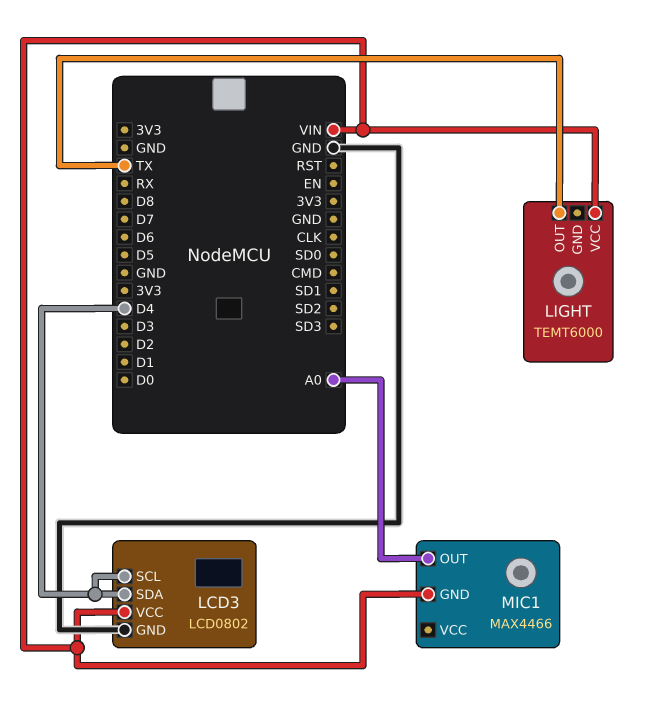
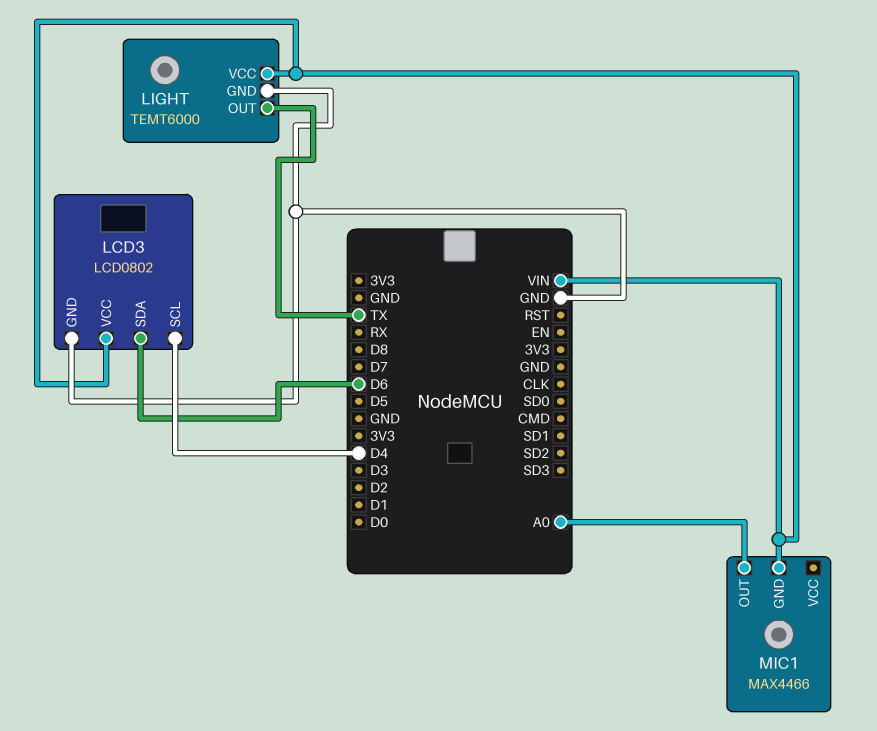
LCD3 pin SDA: D4 -> D6
LIGHT pin GND: none -> GND

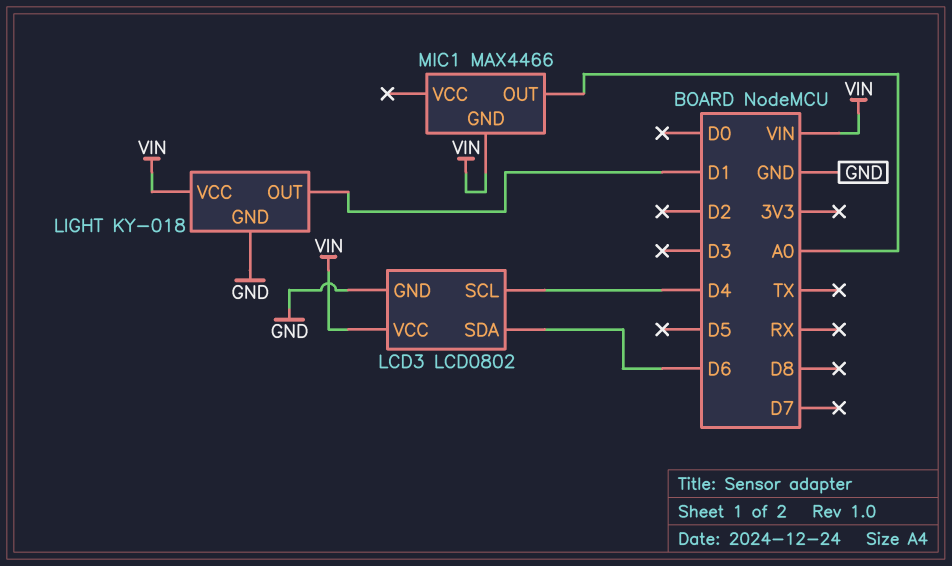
LIGHT: TEMT6000 -> KY-018
LIGHT pin OUT: TX -> D1

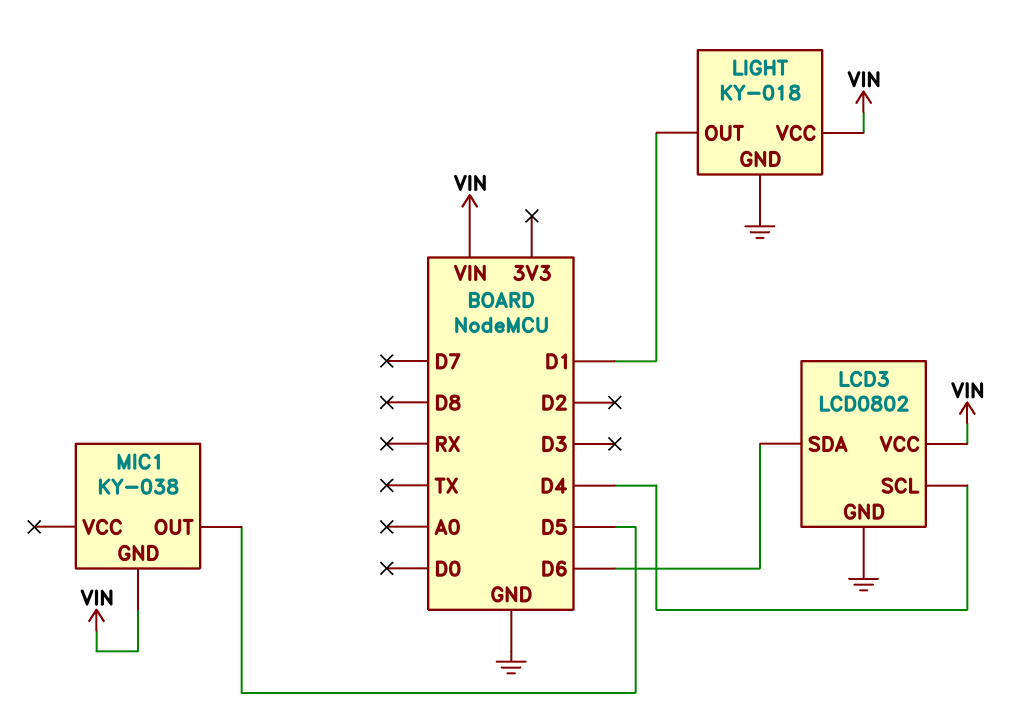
MIC1: MAX4466 -> KY-038
MIC1 pin OUT: A0 -> D5

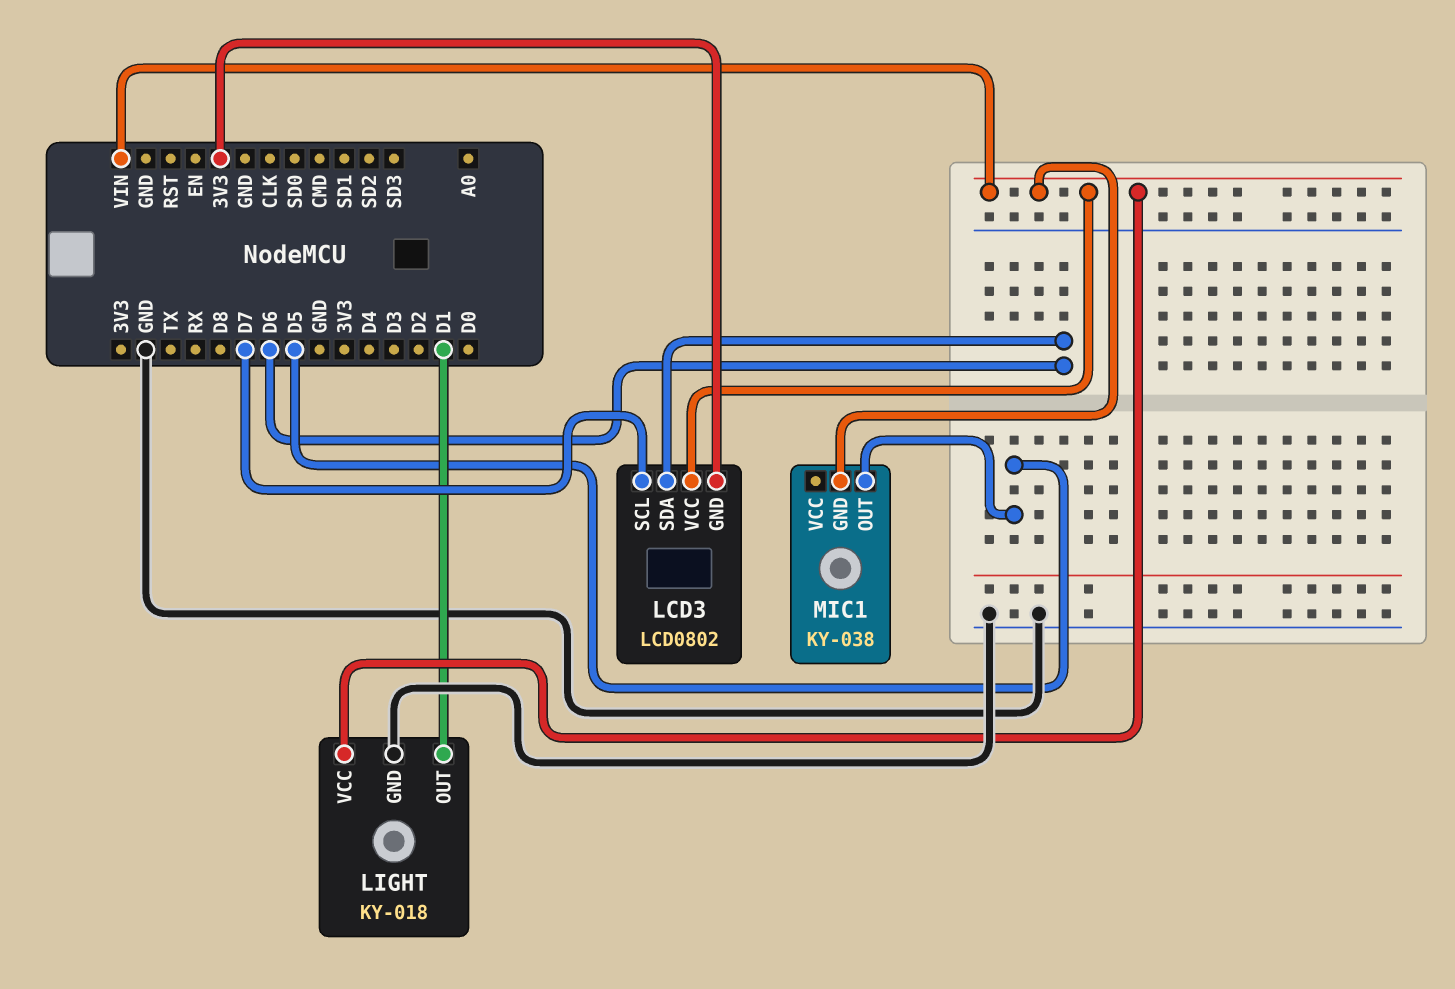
LCD3 pin GND: GND -> 3V3
LCD3 pin SCL: D4 -> D7

